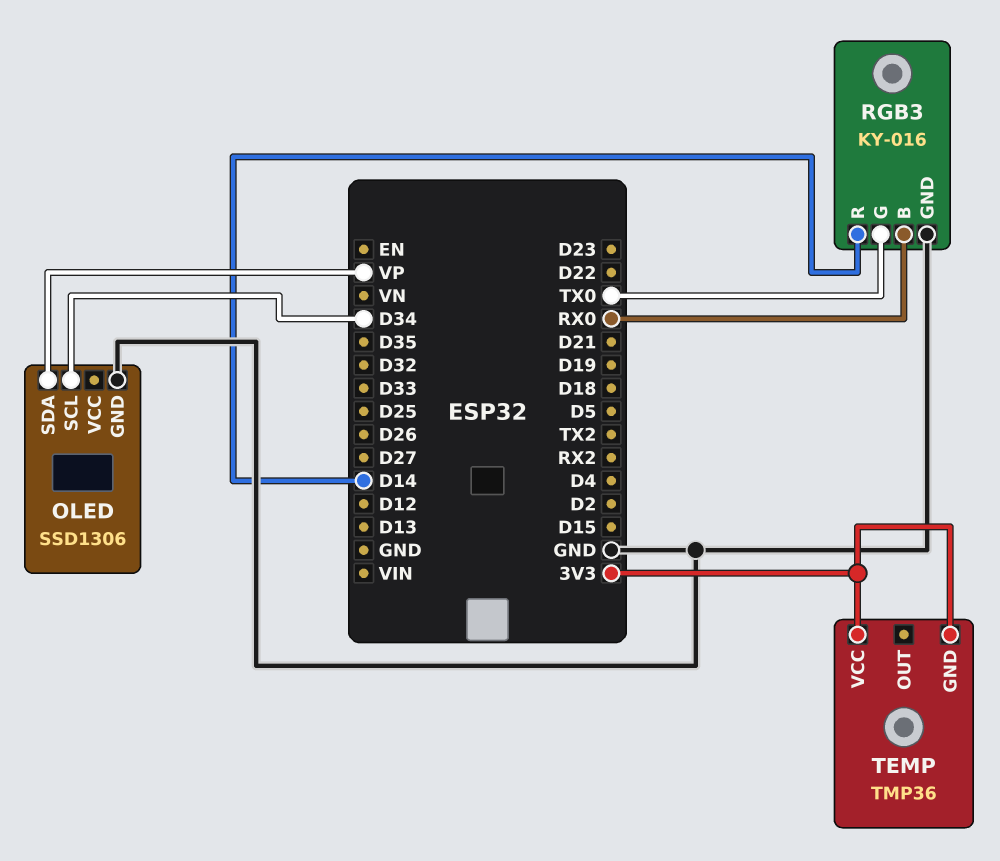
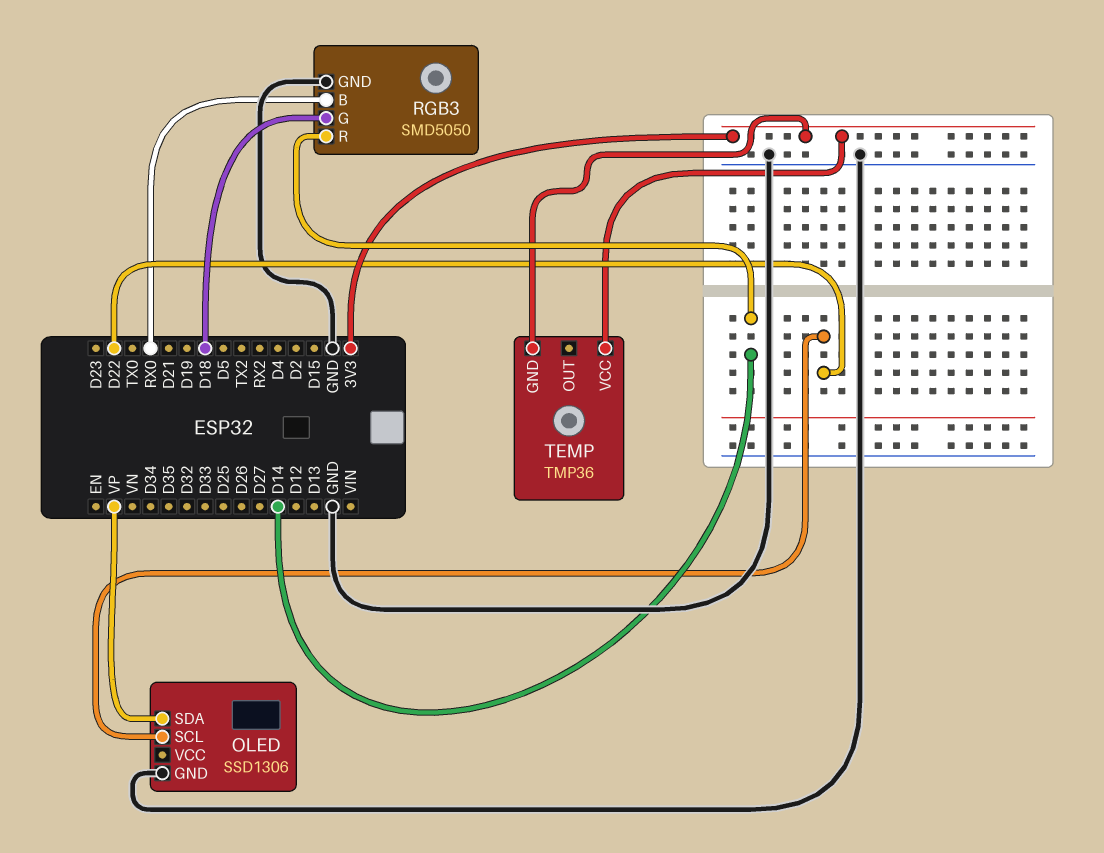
OLED pin SCL: D34 -> D22
RGB3: KY-016 -> SMD5050
RGB3 pin G: TX0 -> D18

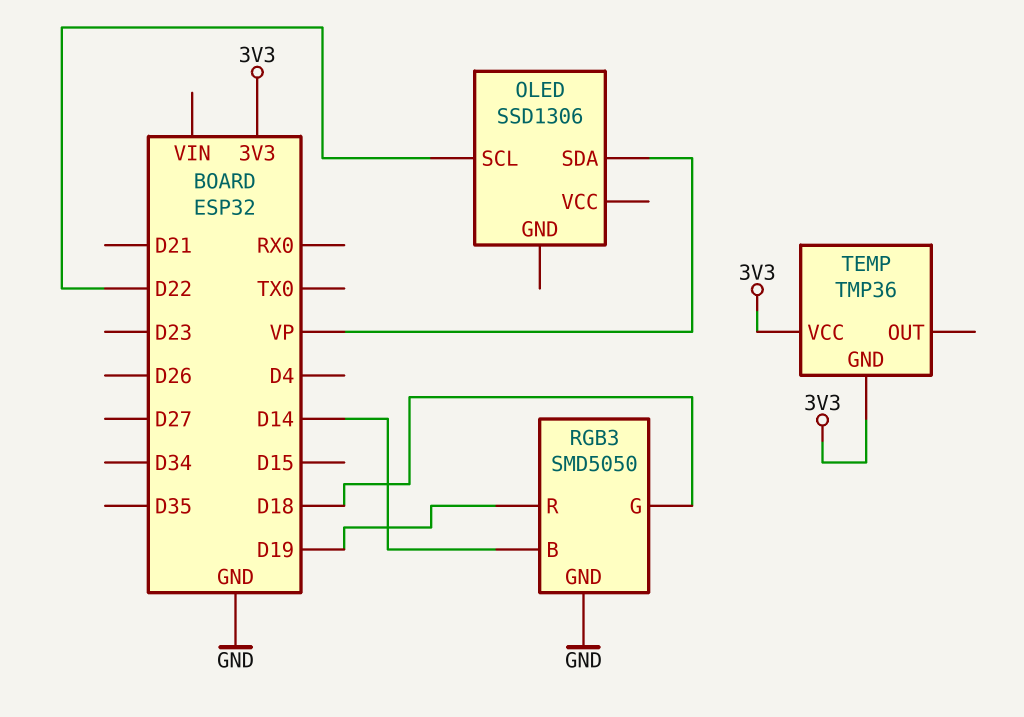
OLED pin GND: GND -> none
RGB3 pin B: RX0 -> D14
RGB3 pin R: D14 -> D19

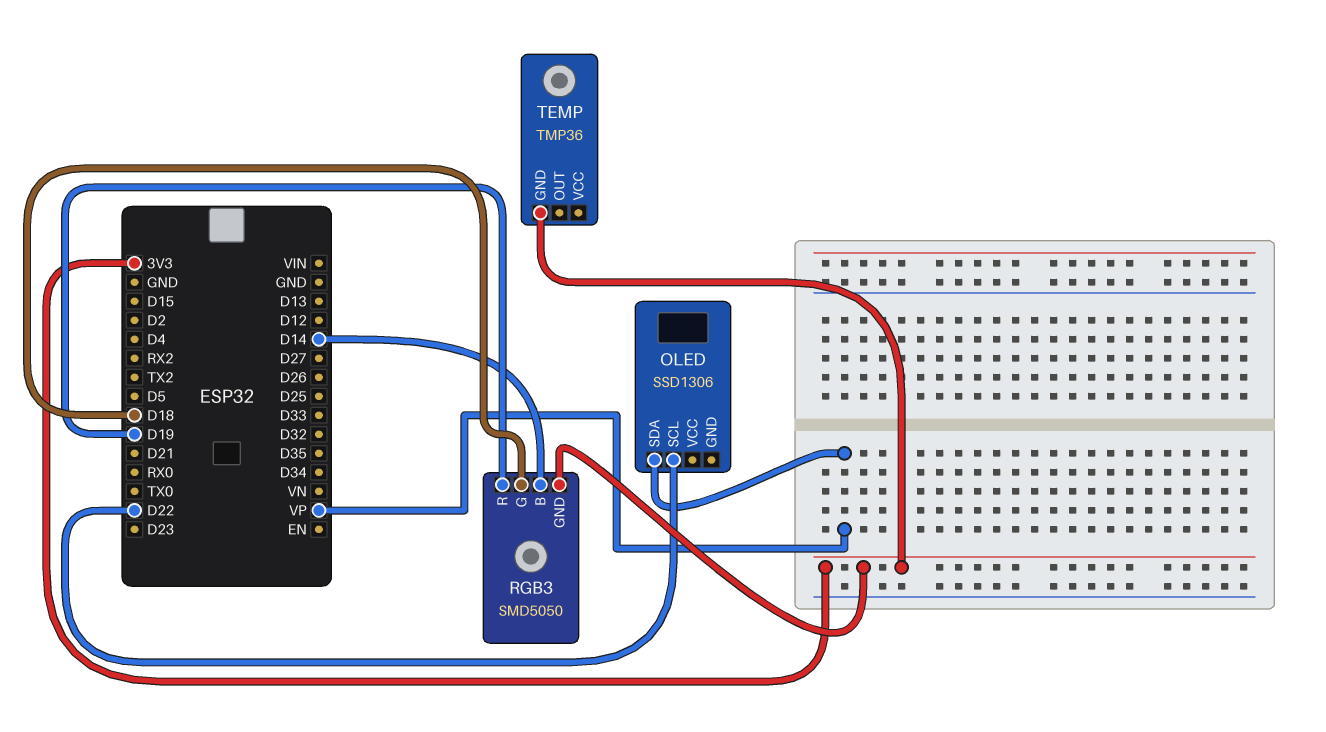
RGB3 pin GND: GND -> 3V3
TEMP pin VCC: 3V3 -> none

